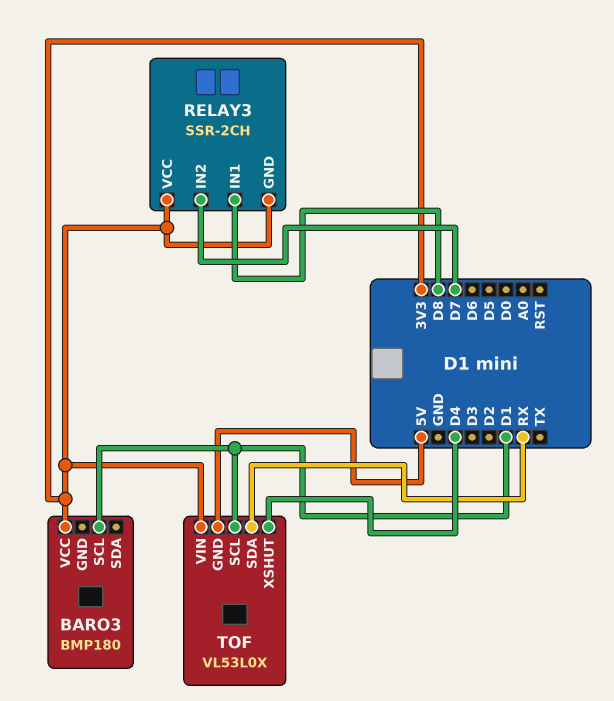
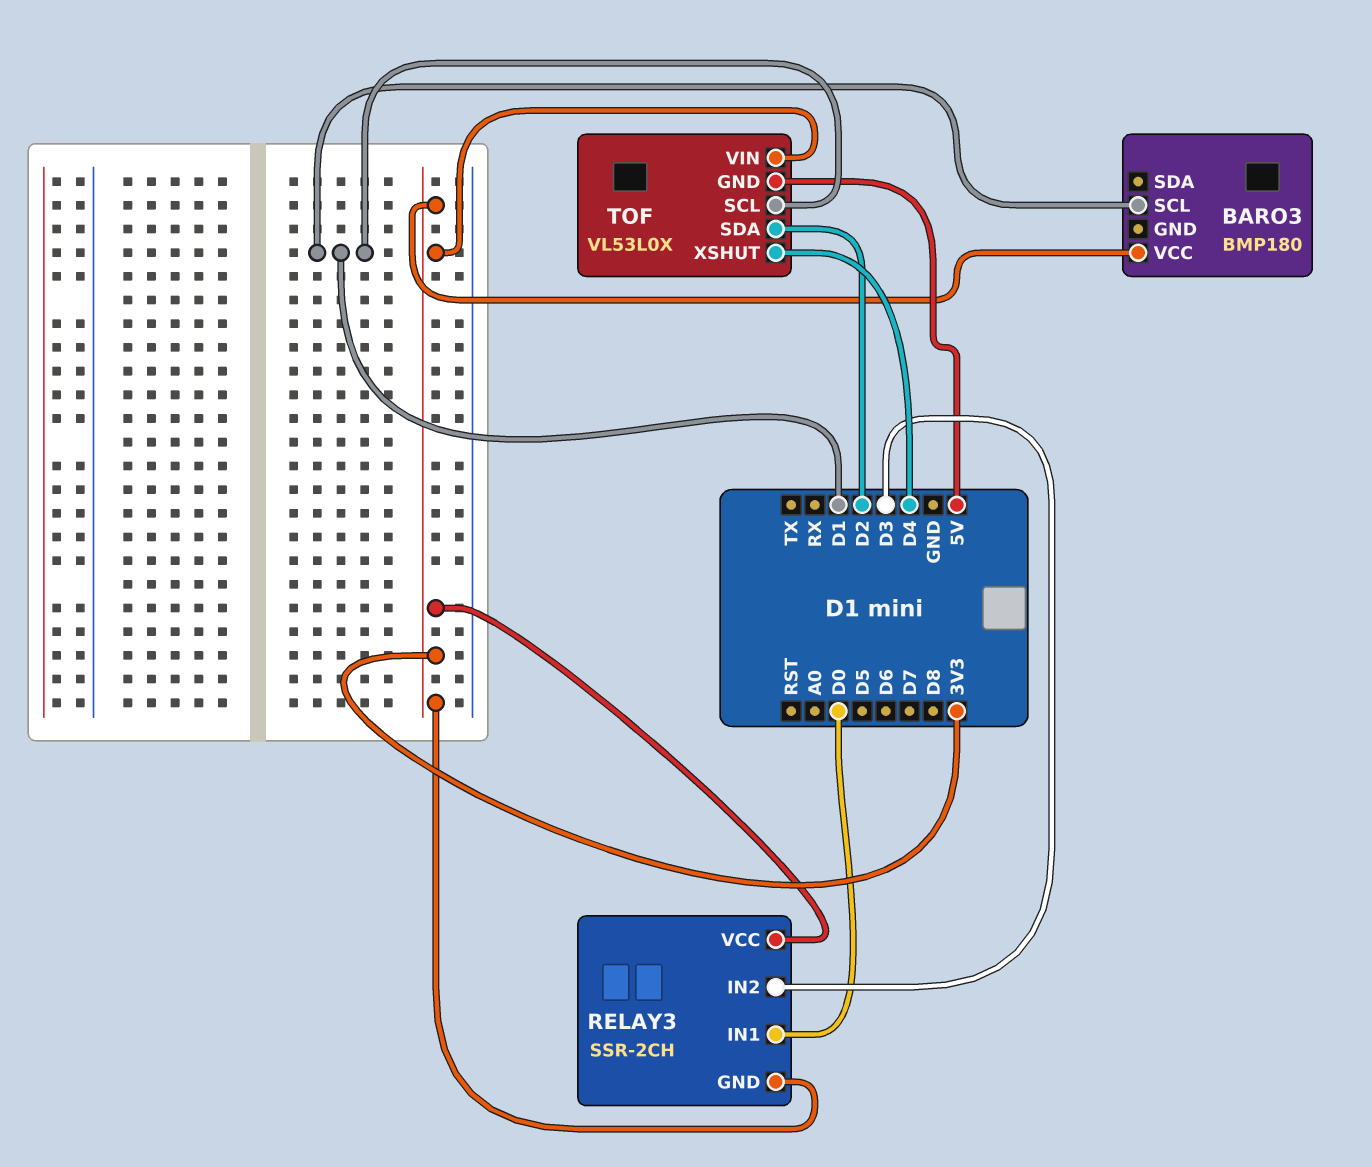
RELAY3 pin IN1: D8 -> D0
RELAY3 pin IN2: D7 -> D3
TOF pin SDA: RX -> D2

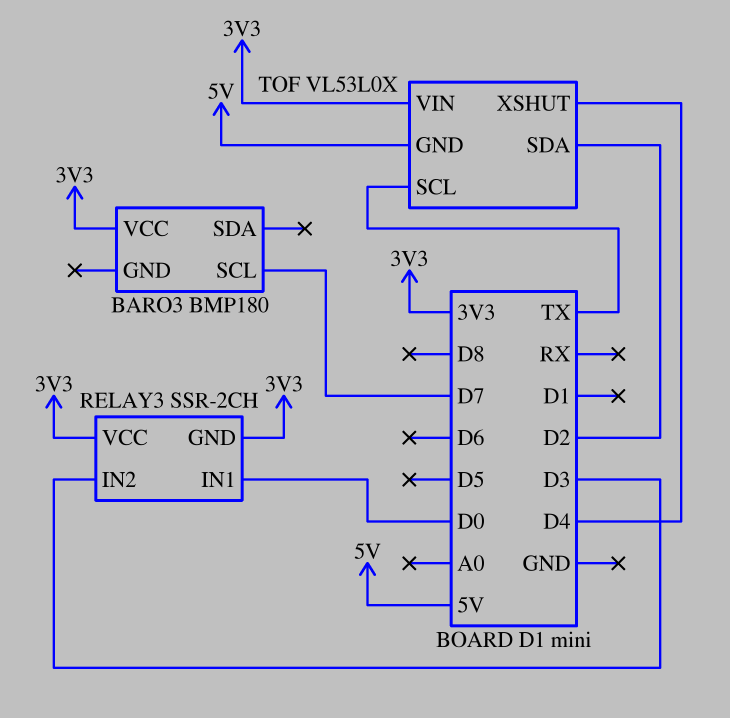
BARO3 pin SCL: D1 -> D7
TOF pin SCL: D1 -> TX

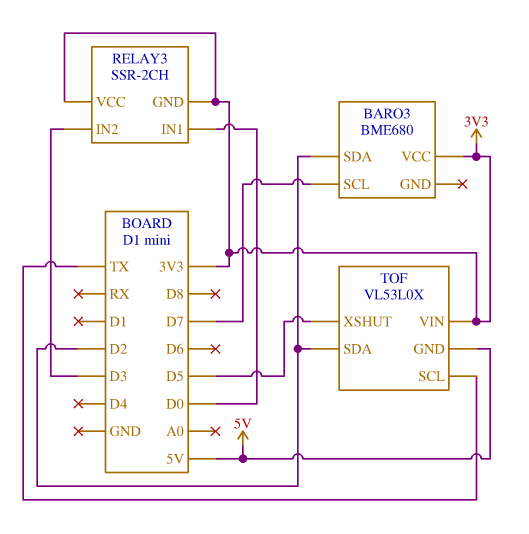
BARO3: BMP180 -> BME680
BARO3 pin SDA: none -> D2
TOF pin XSHUT: D4 -> D5

